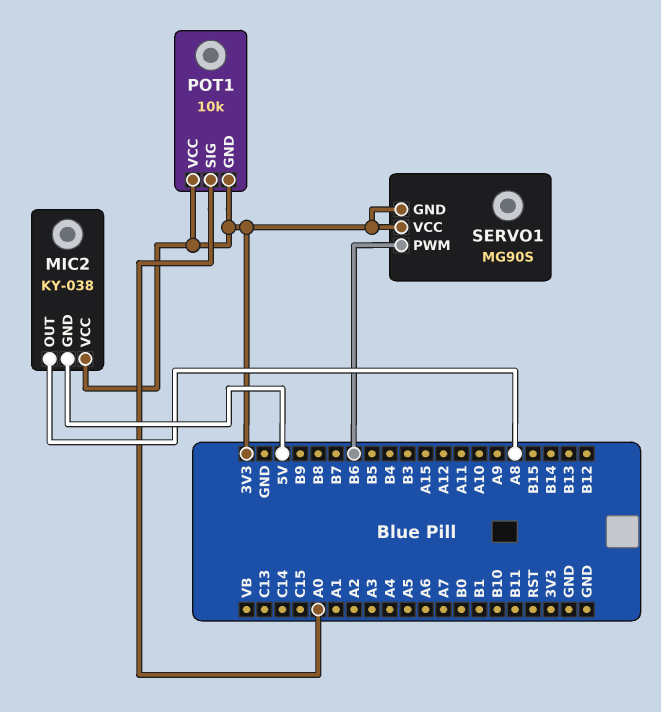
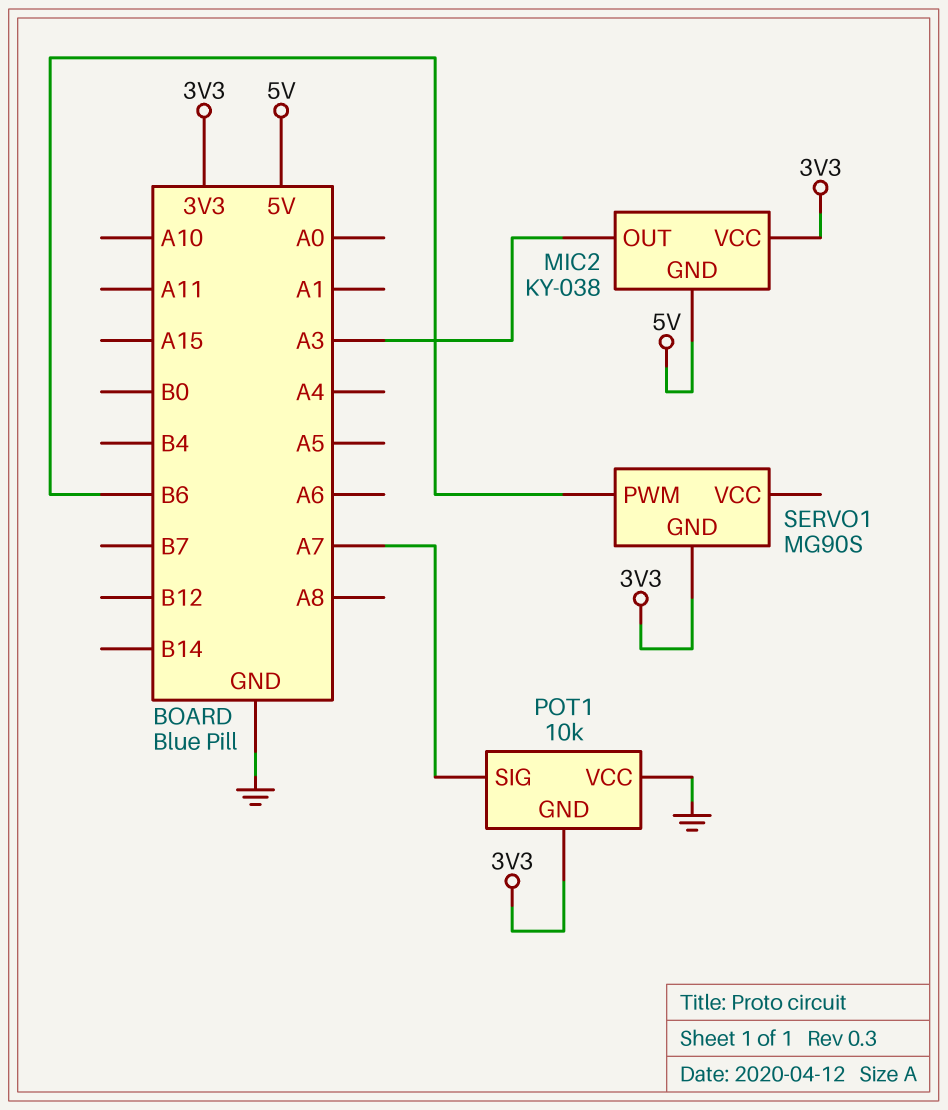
MIC2 pin OUT: A8 -> A3
POT1 pin SIG: A0 -> A7
POT1 pin VCC: 3V3 -> GND
SERVO1 pin VCC: 3V3 -> none

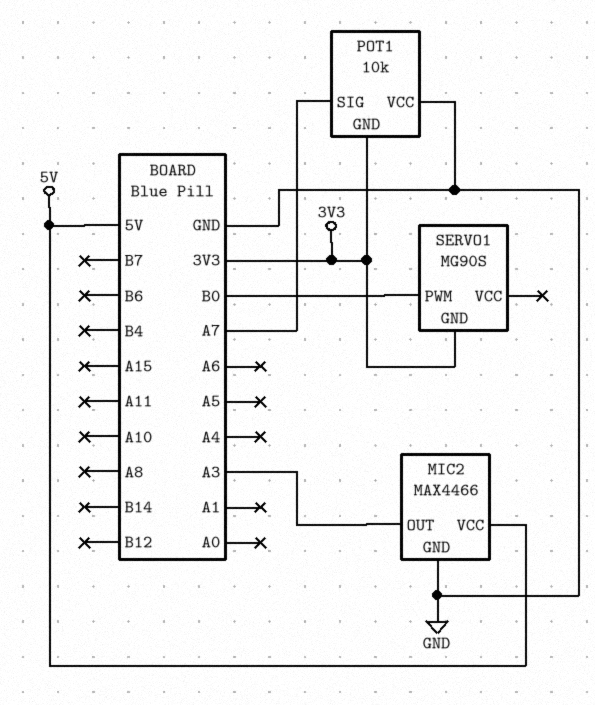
MIC2: KY-038 -> MAX4466
MIC2 pin GND: 5V -> GND
MIC2 pin VCC: 3V3 -> 5V
SERVO1 pin PWM: B6 -> B0

